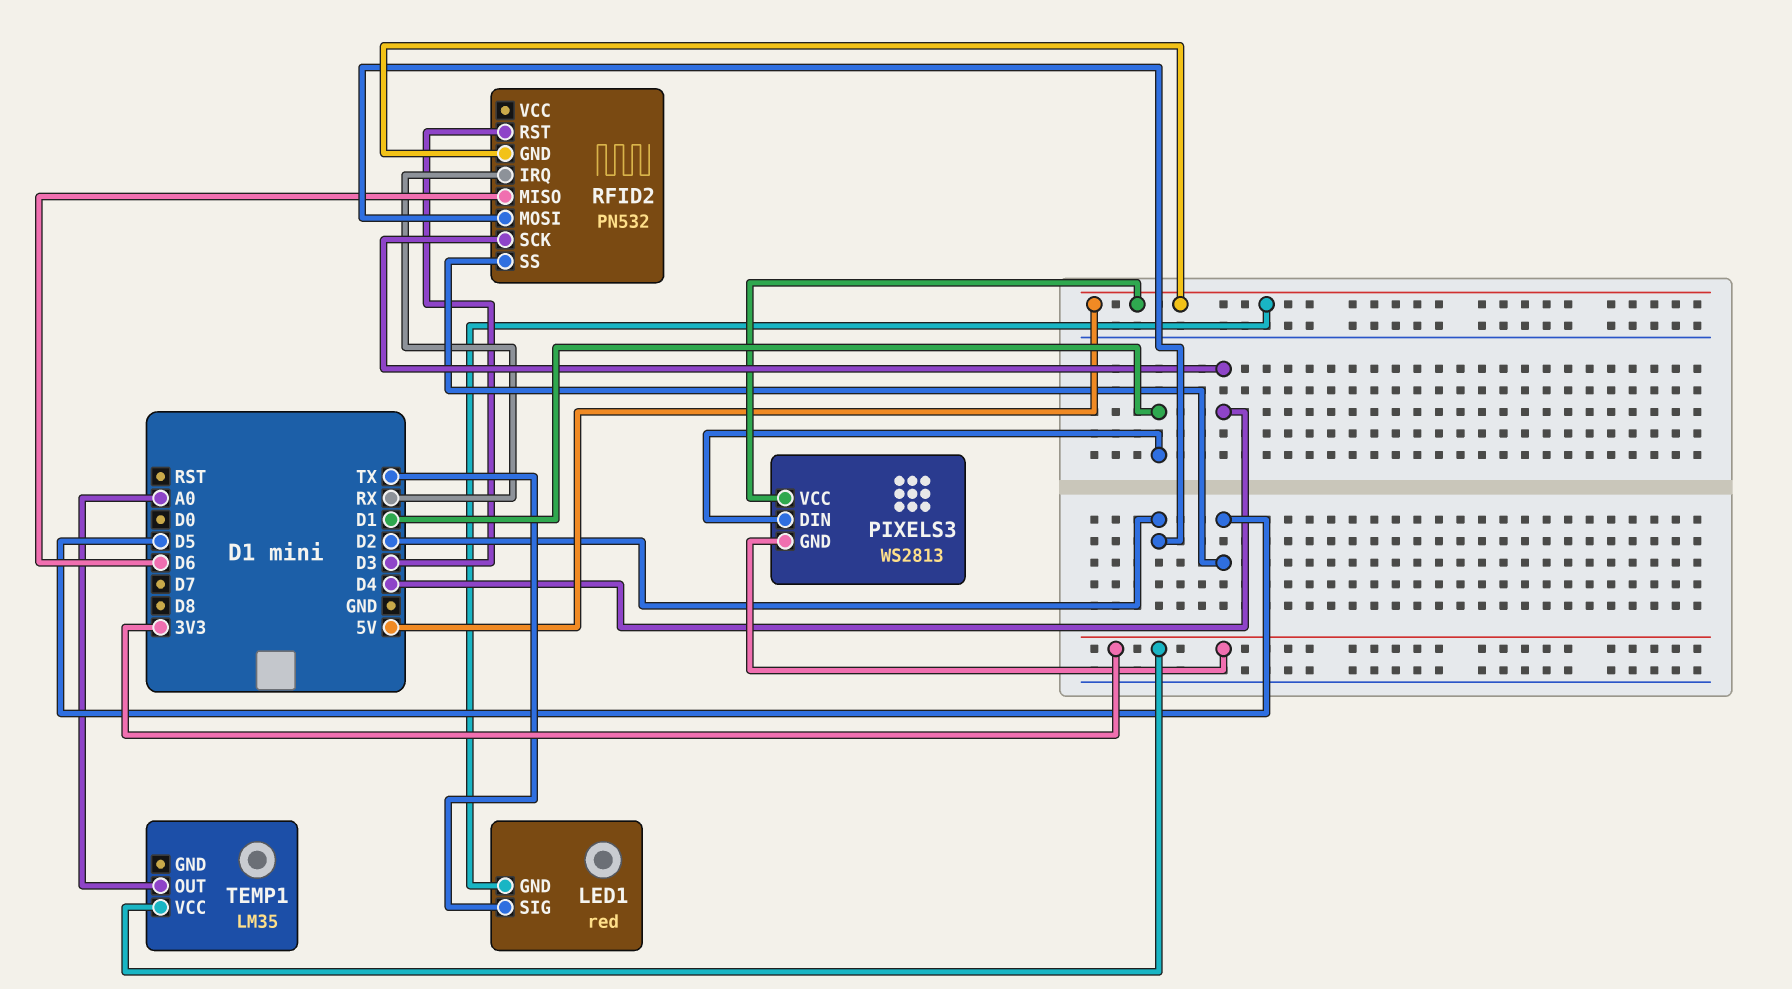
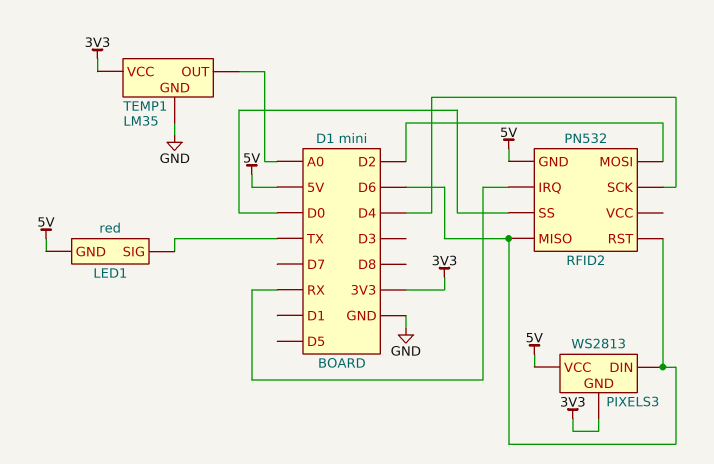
PIXELS3 pin DIN: D1 -> D6
RFID2 pin RST: D3 -> D6
RFID2 pin SS: D5 -> D0
TEMP1 pin GND: none -> GND

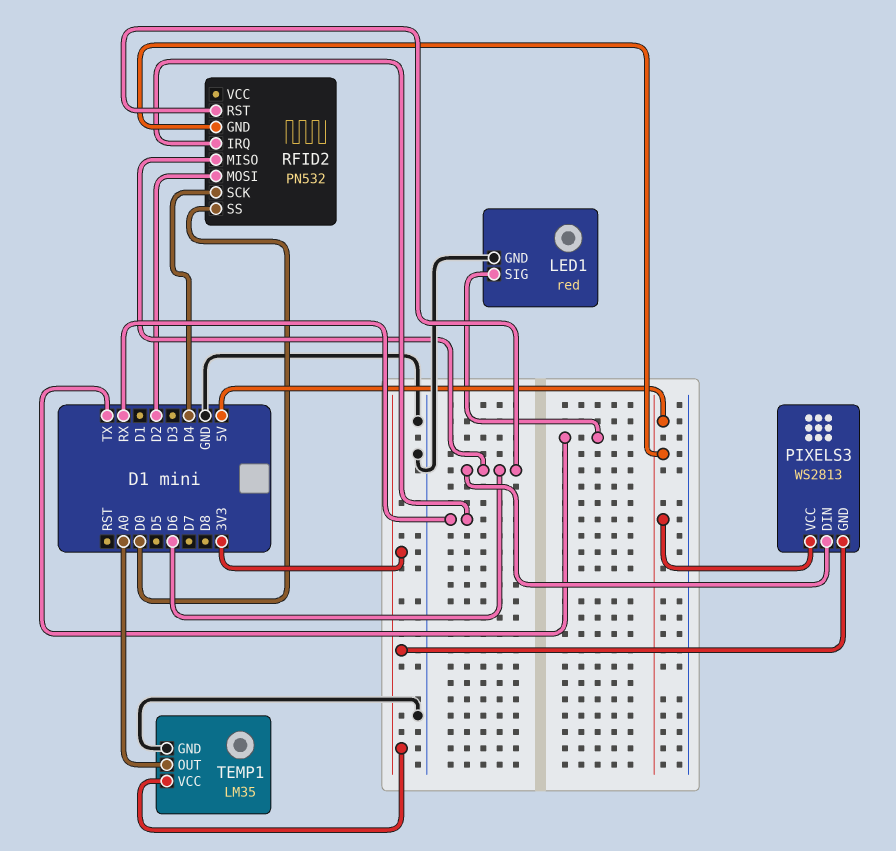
LED1 pin GND: 5V -> GND

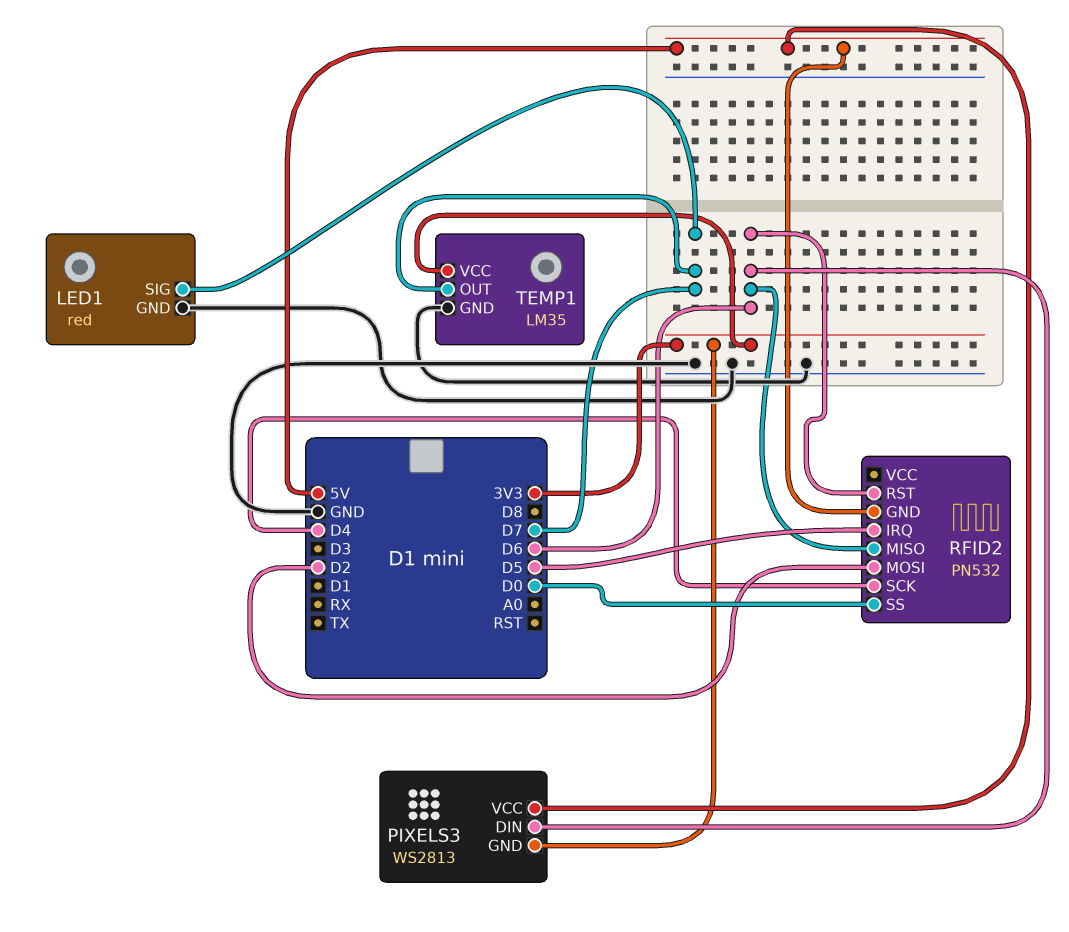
LED1 pin SIG: TX -> D7
RFID2 pin IRQ: RX -> D5
TEMP1 pin OUT: A0 -> D7

